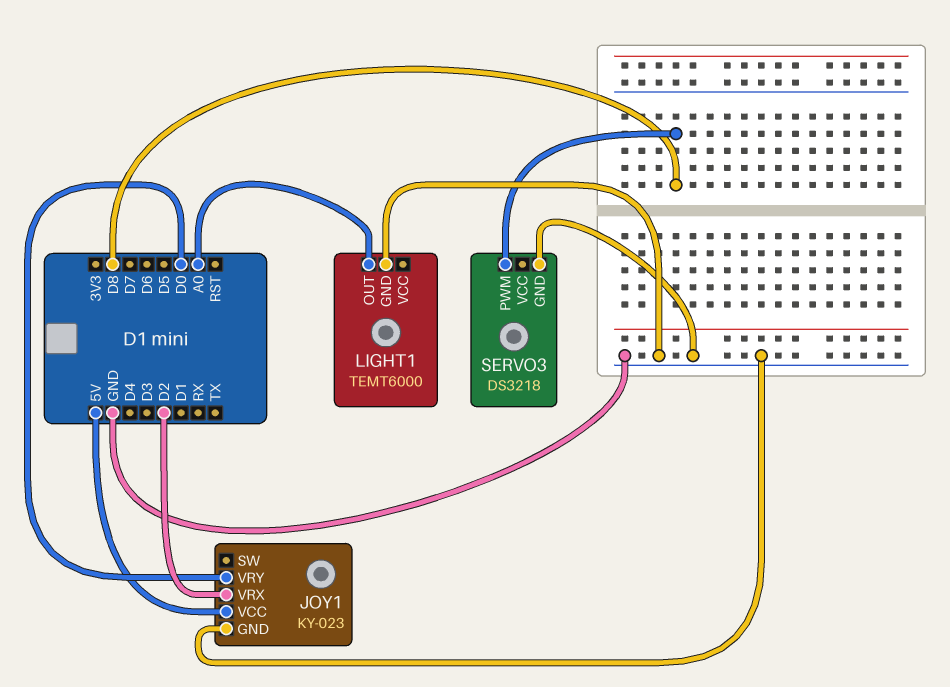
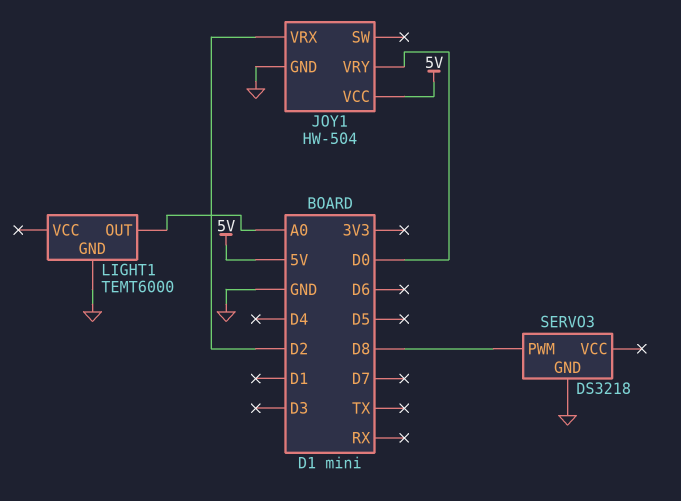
JOY1: KY-023 -> HW-504

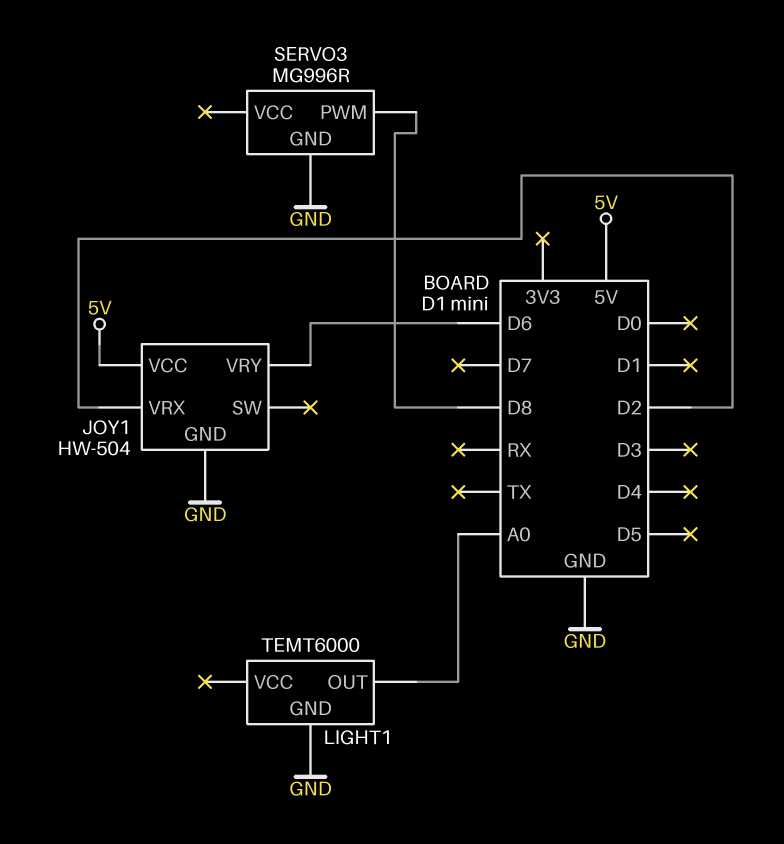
JOY1 pin VRY: D0 -> D6
SERVO3: DS3218 -> MG996R

